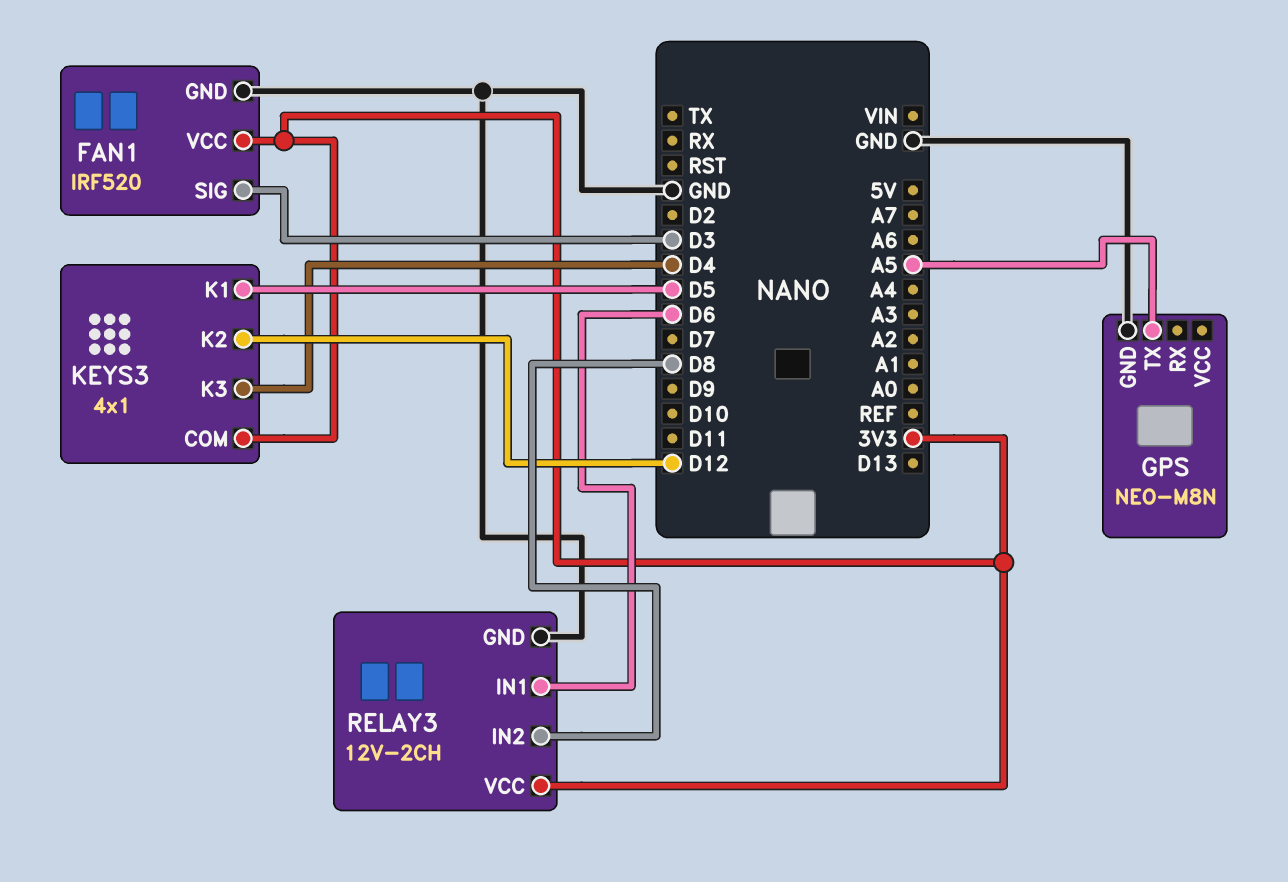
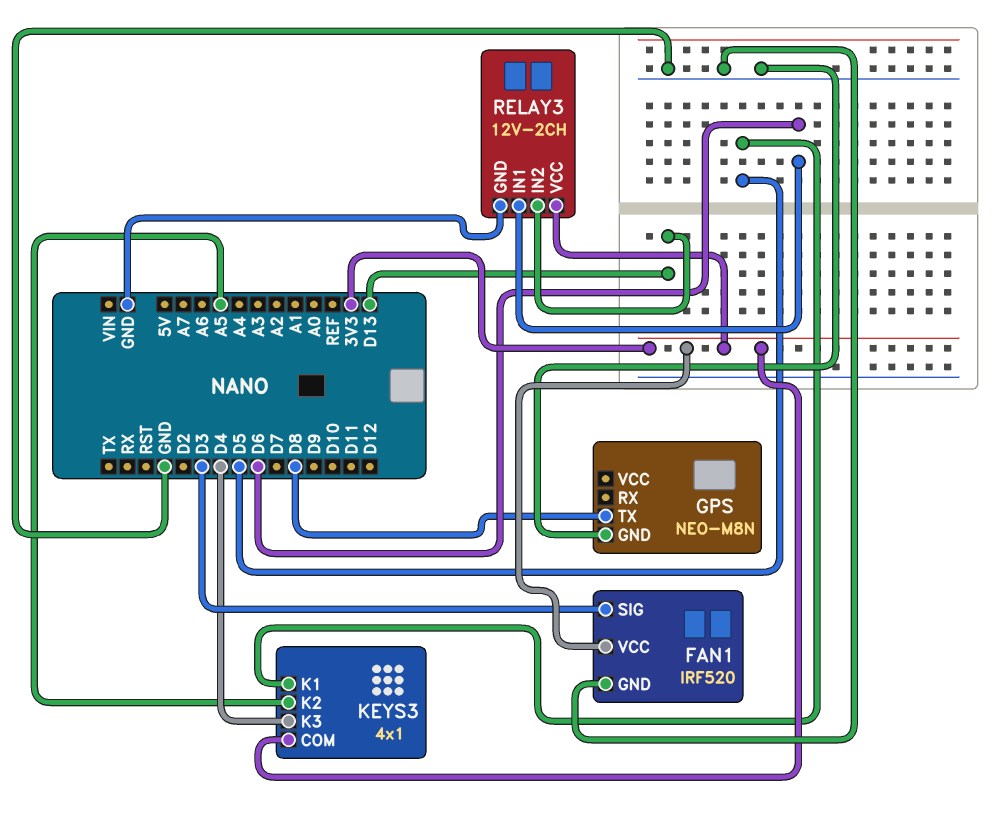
GPS pin TX: A5 -> D8
KEYS3 pin K2: D12 -> A5
RELAY3 pin IN2: D8 -> D13

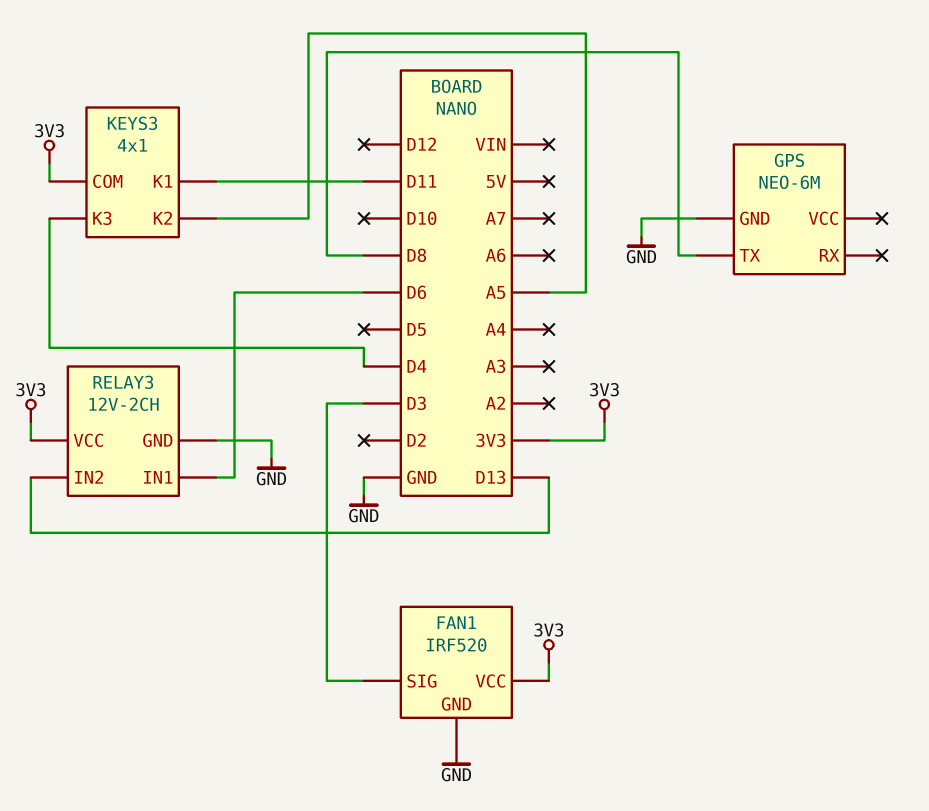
GPS: NEO-M8N -> NEO-6M
KEYS3 pin K1: D5 -> D11

